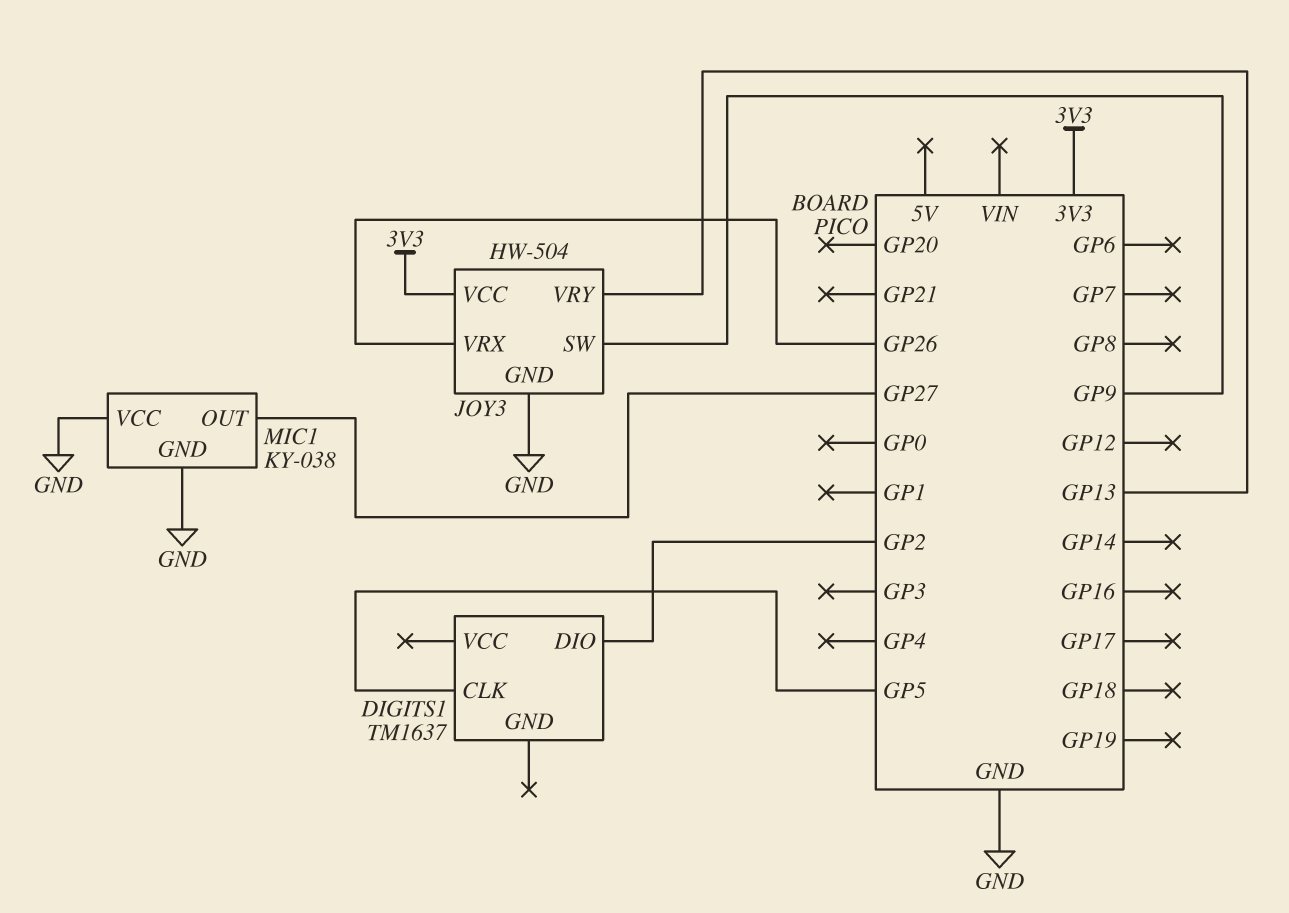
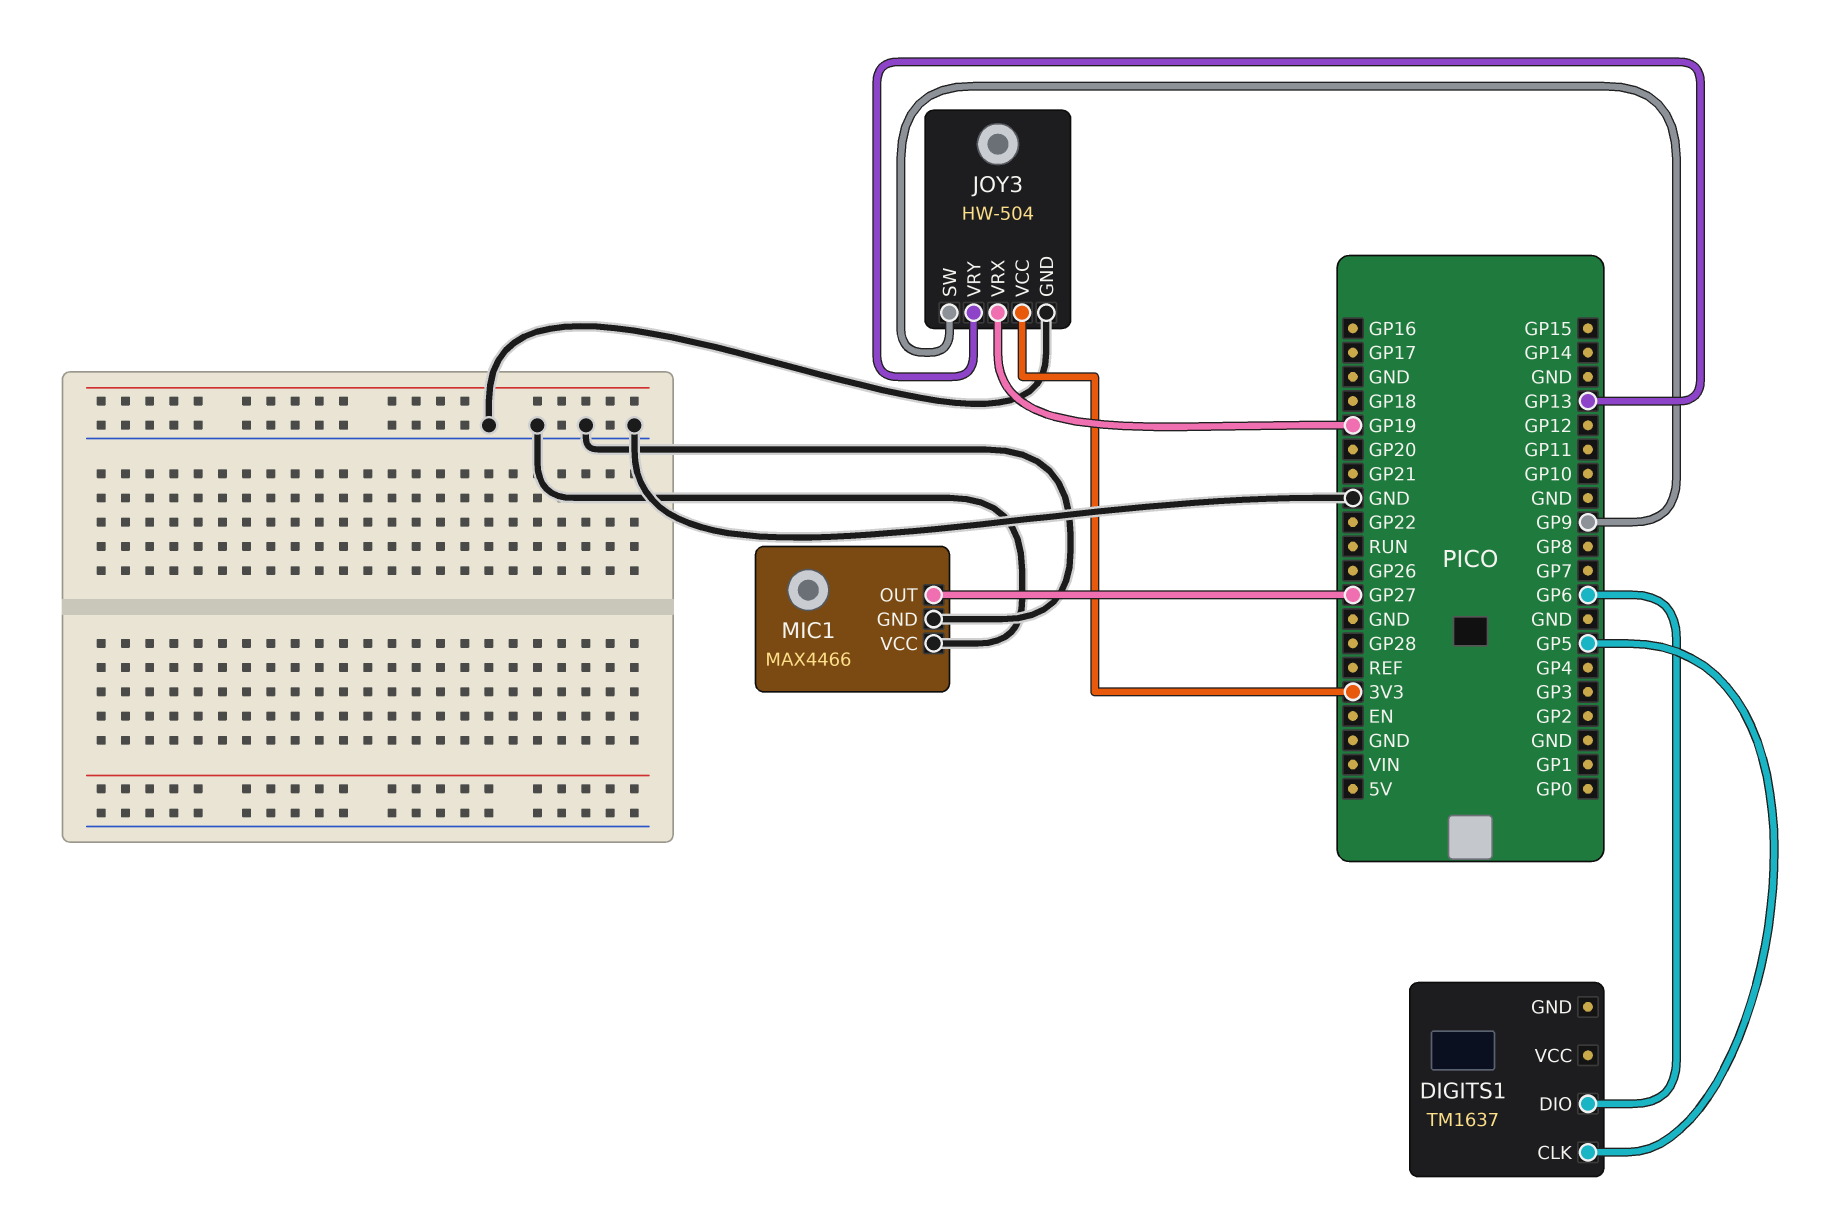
DIGITS1 pin DIO: GP2 -> GP6
JOY3 pin VRX: GP26 -> GP19
MIC1: KY-038 -> MAX4466

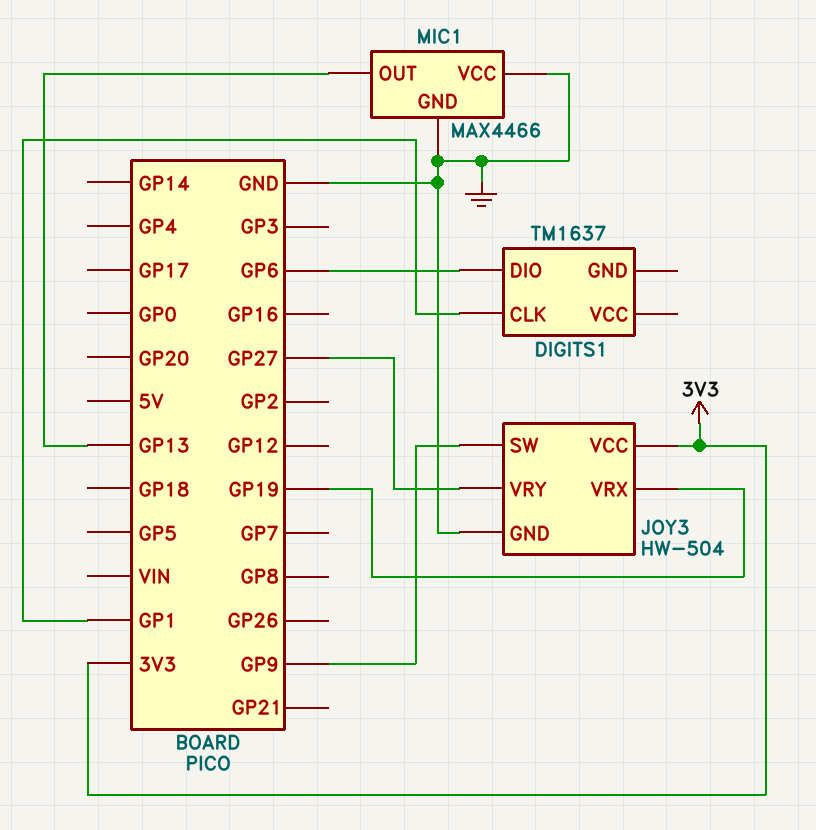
DIGITS1 pin CLK: GP5 -> GP1
JOY3 pin VRY: GP13 -> GP27
MIC1 pin OUT: GP27 -> GP13

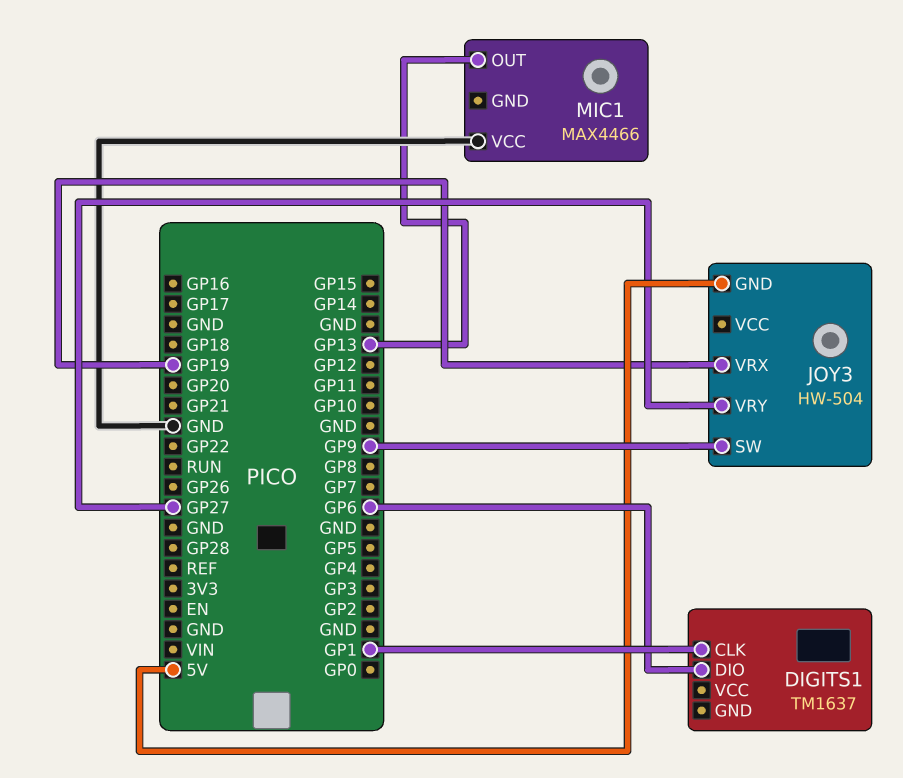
JOY3 pin GND: GND -> 5V
JOY3 pin VCC: 3V3 -> none
MIC1 pin GND: GND -> none

